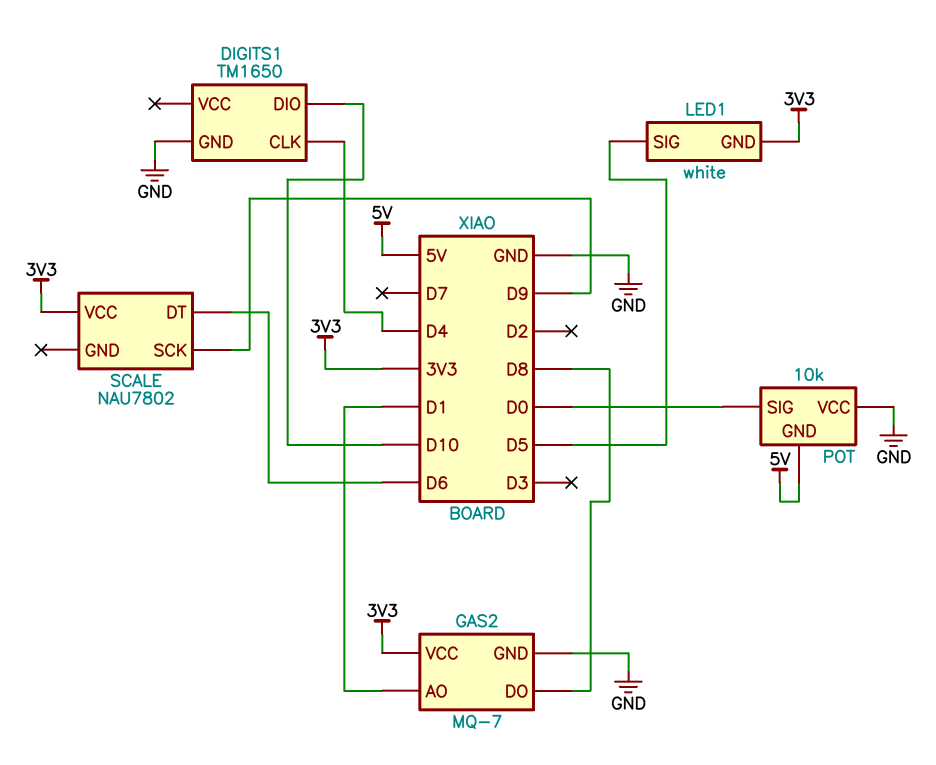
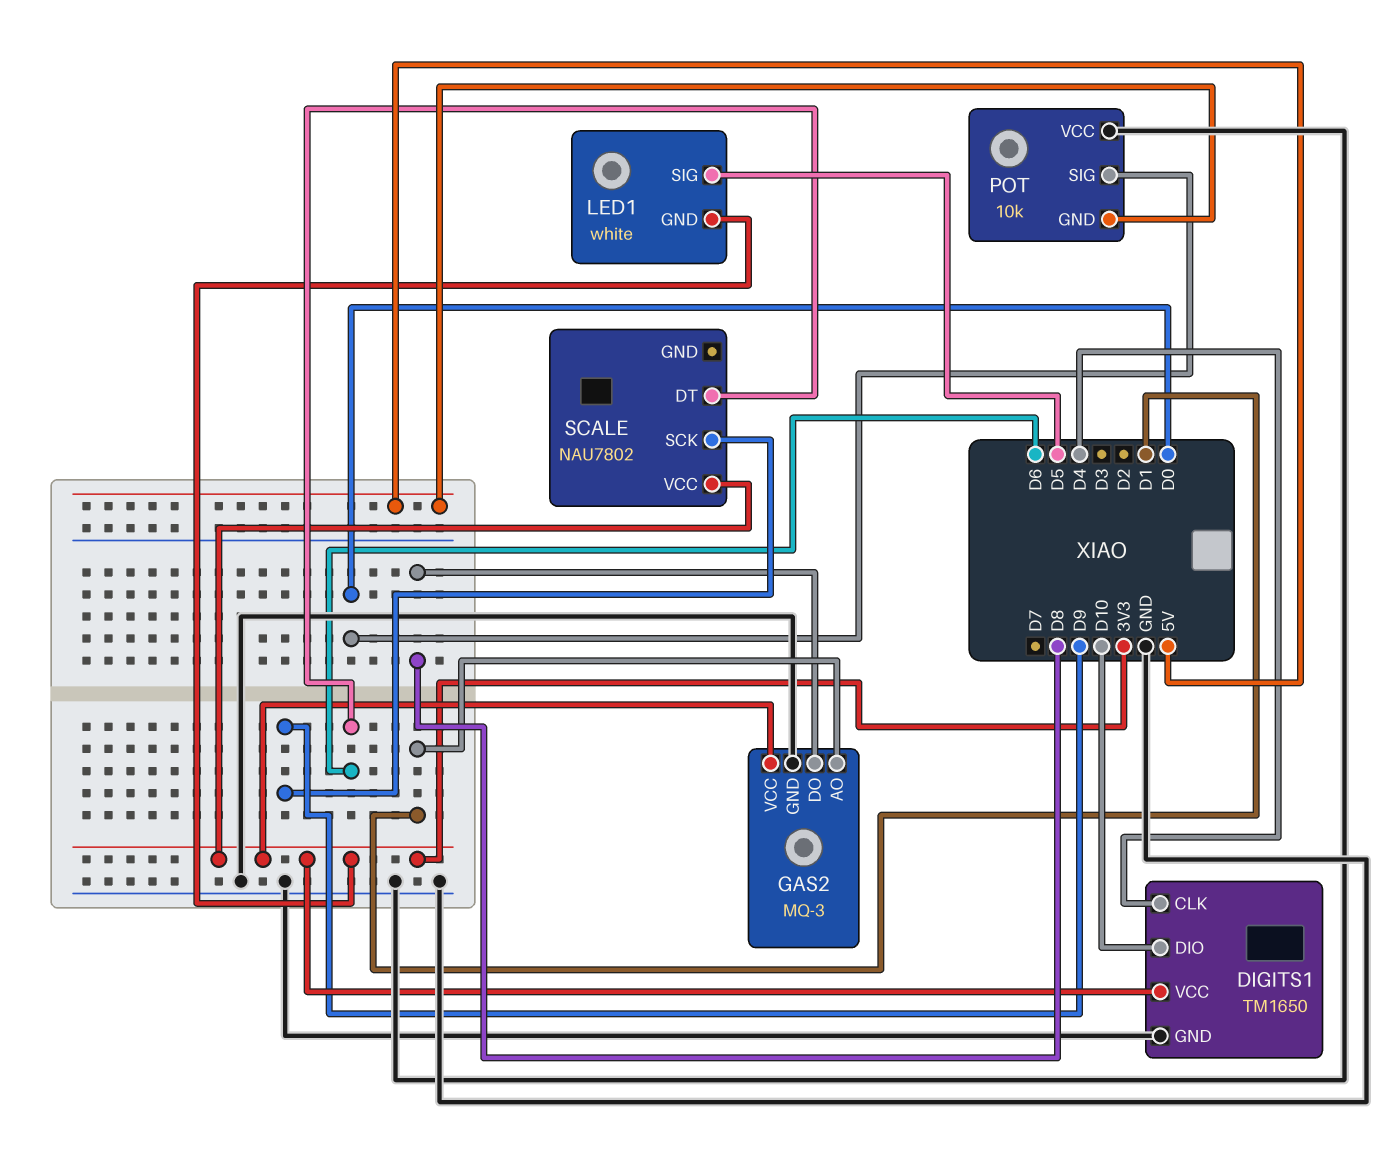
DIGITS1 pin VCC: none -> 3V3
GAS2: MQ-7 -> MQ-3

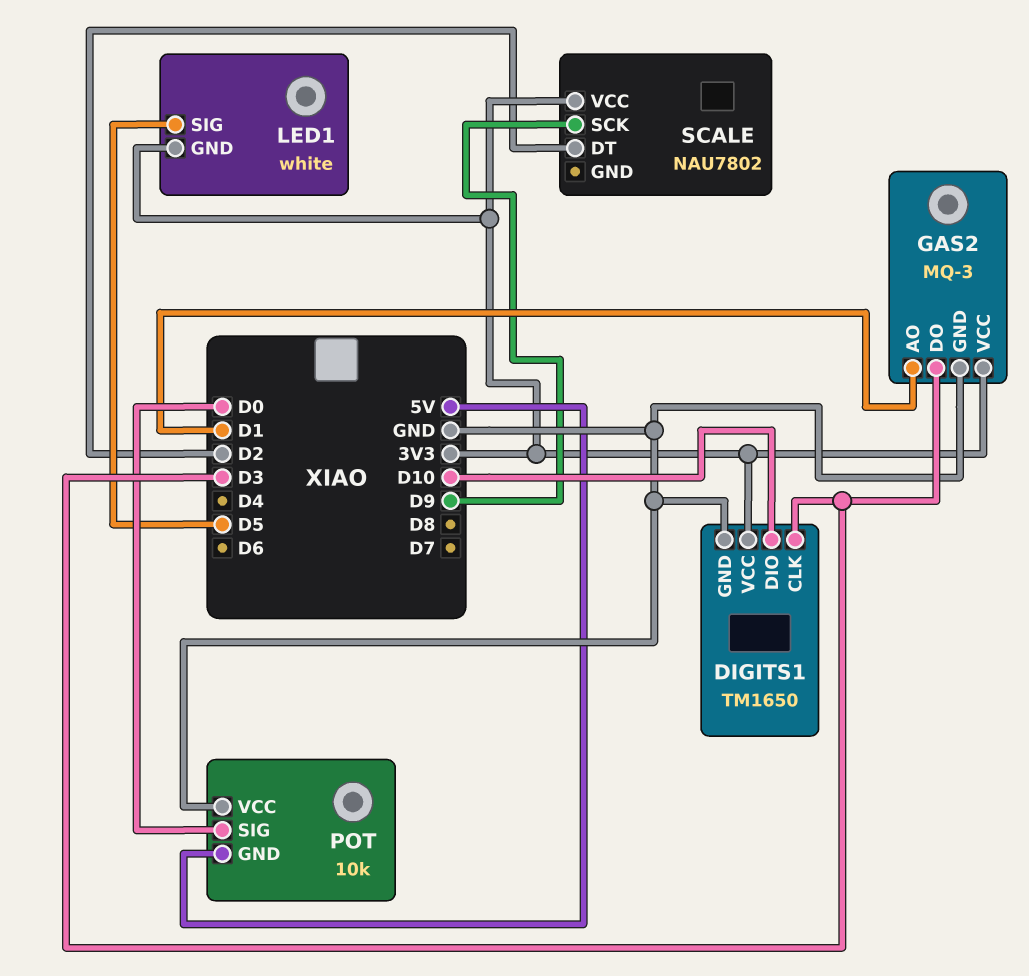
DIGITS1 pin CLK: D4 -> D3
GAS2 pin DO: D8 -> D3
SCALE pin DT: D6 -> D2

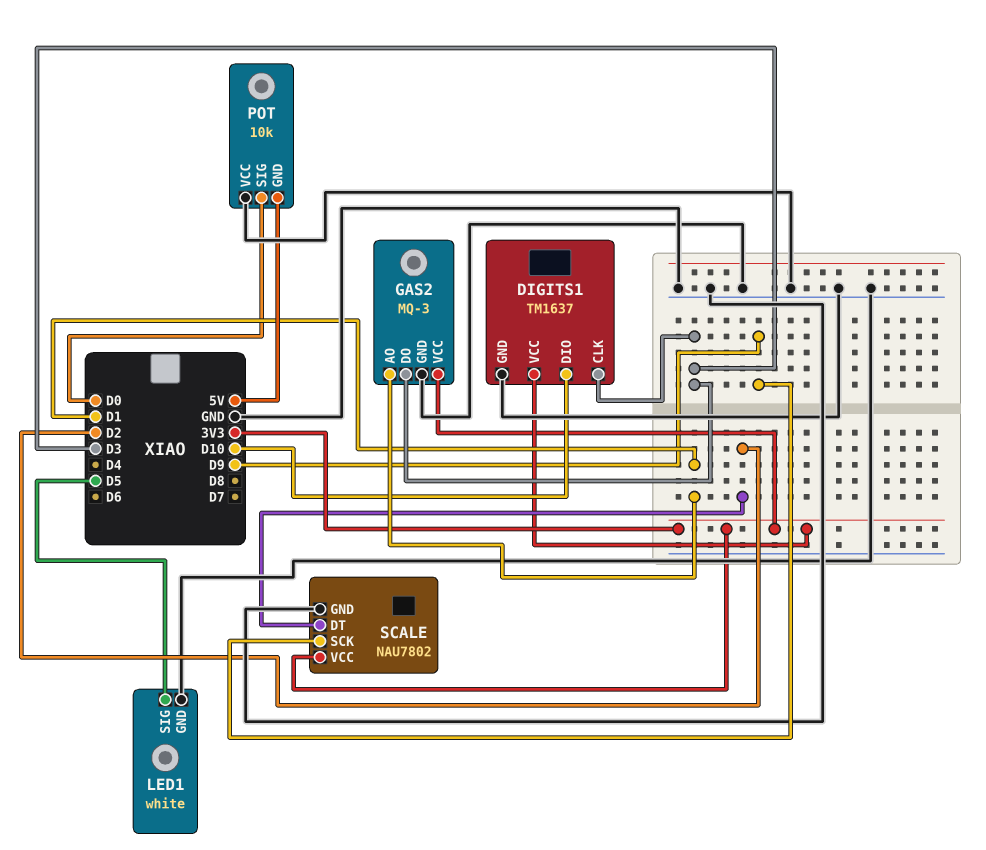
DIGITS1: TM1650 -> TM1637
LED1 pin GND: 3V3 -> GND
SCALE pin GND: none -> GND

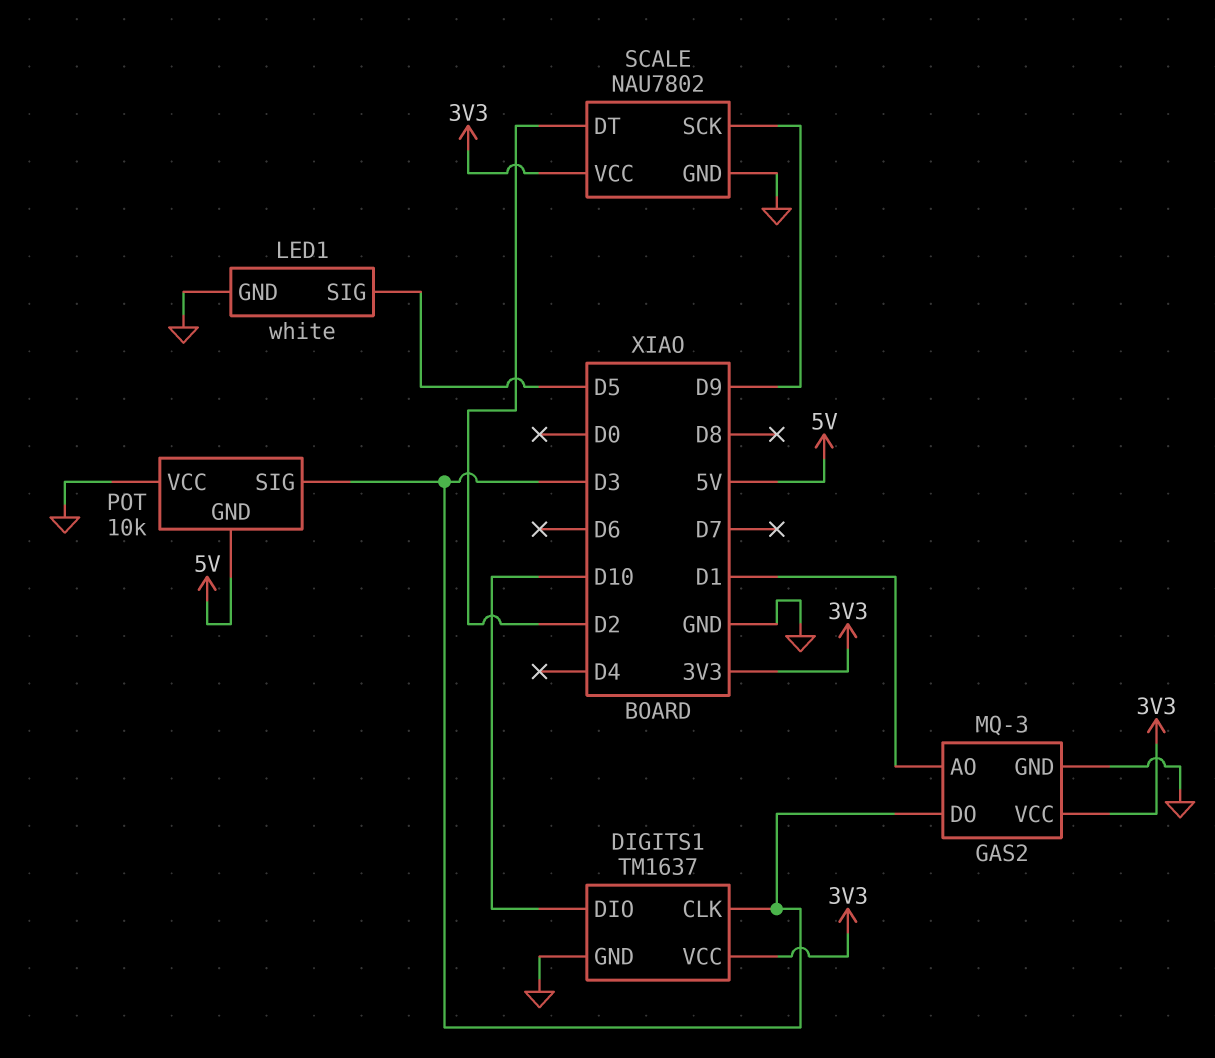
POT pin SIG: D0 -> D3

